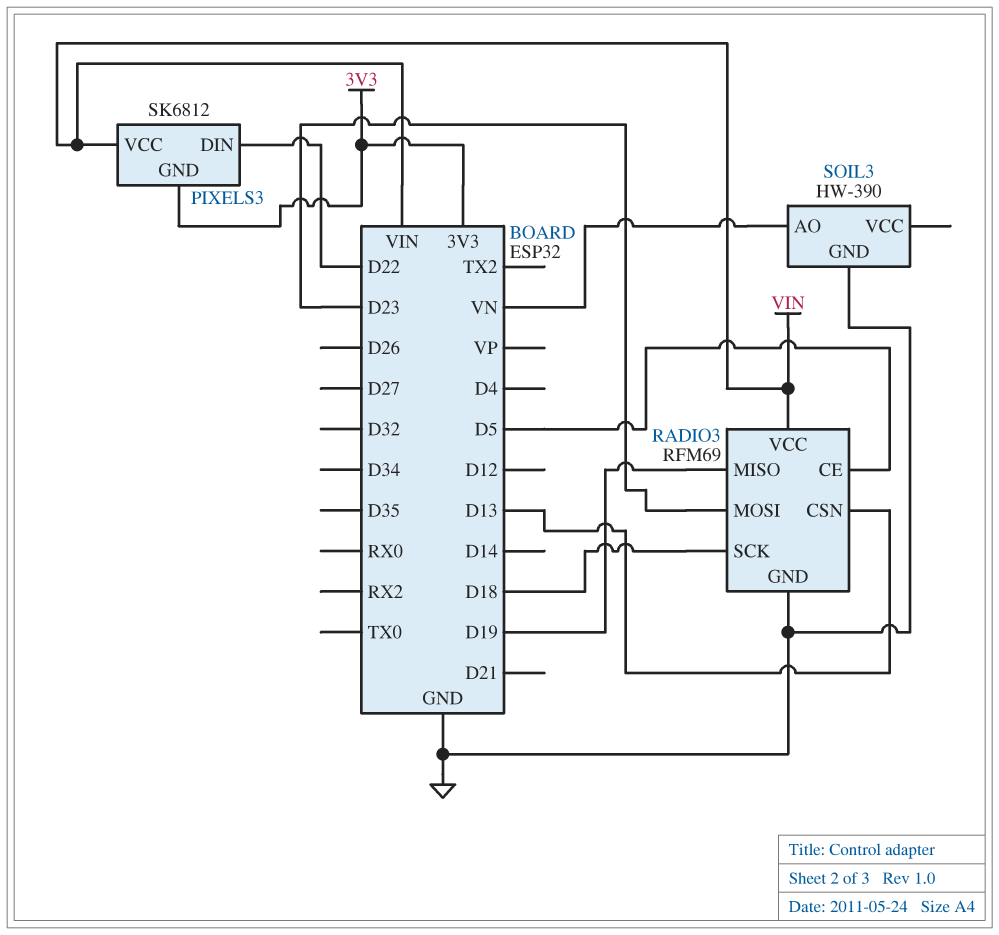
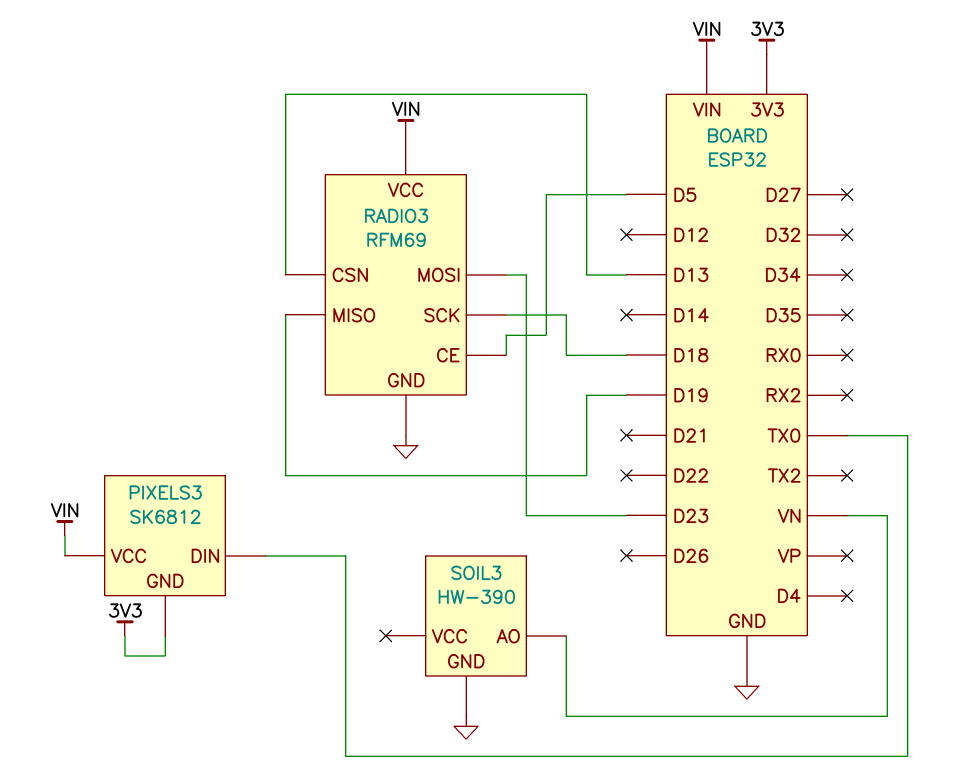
PIXELS3 pin DIN: D22 -> TX0

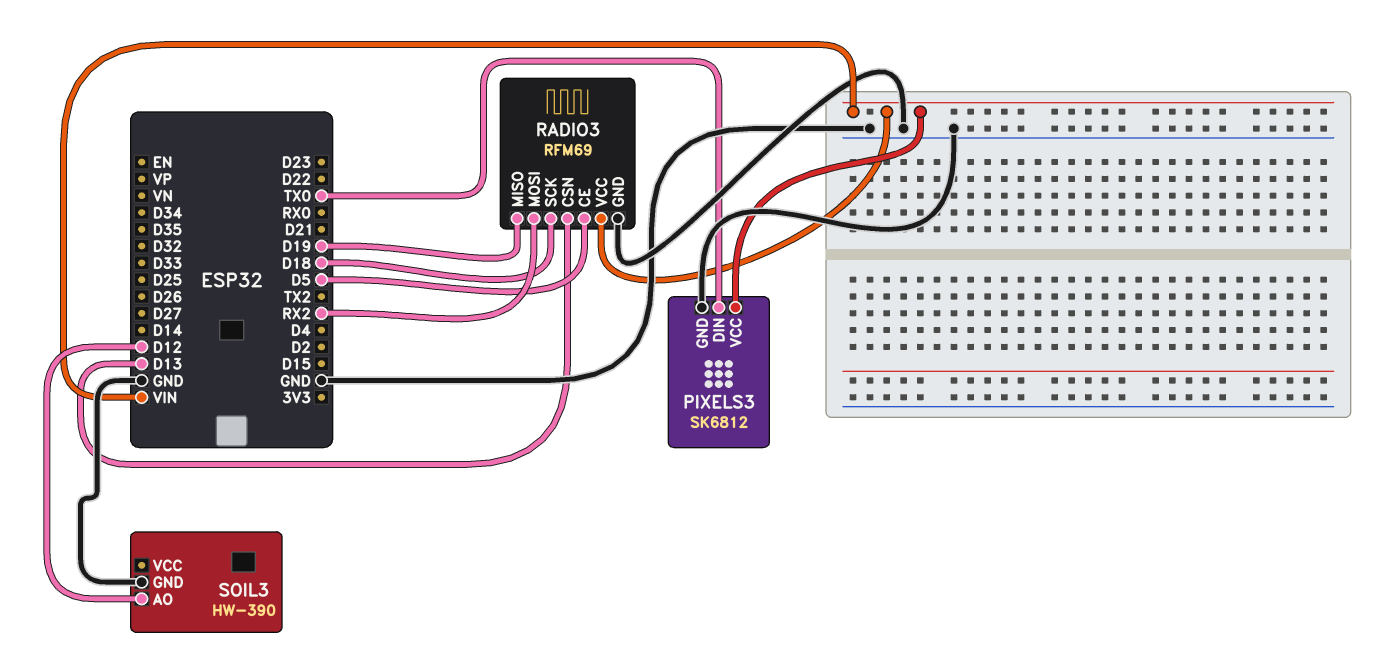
PIXELS3 pin GND: 3V3 -> GND
RADIO3 pin MOSI: D23 -> RX2
SOIL3 pin AO: VN -> D12

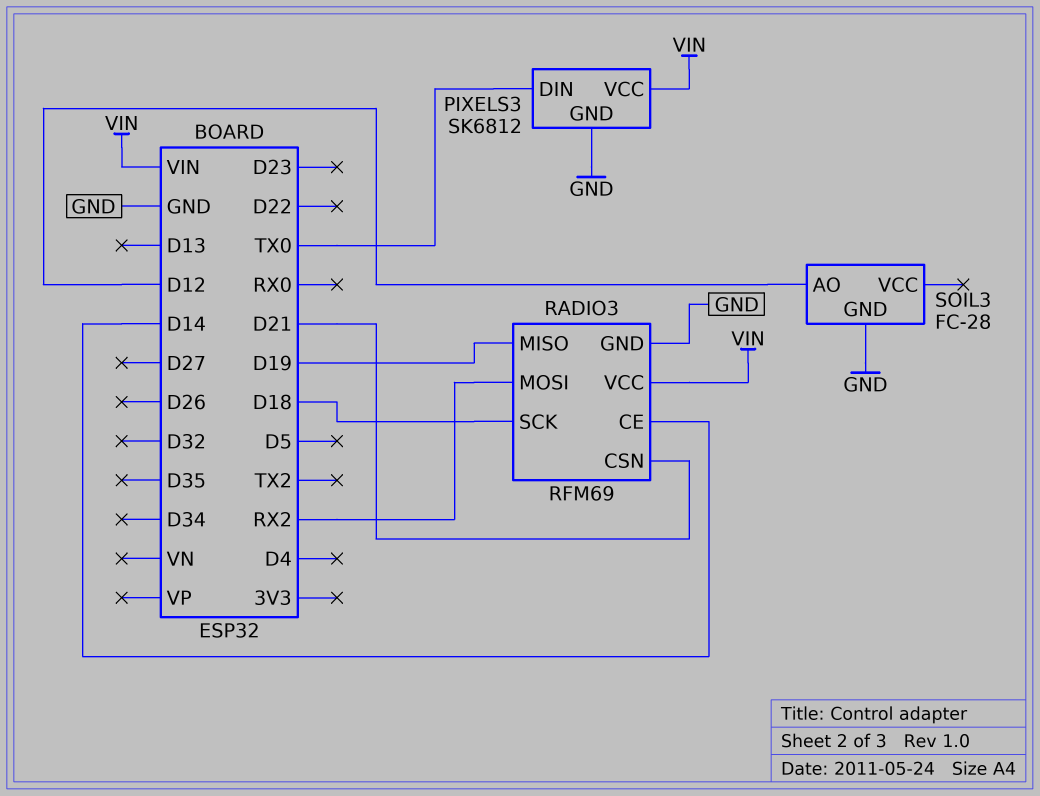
RADIO3 pin CE: D5 -> D14
RADIO3 pin CSN: D13 -> D21
SOIL3: HW-390 -> FC-28

